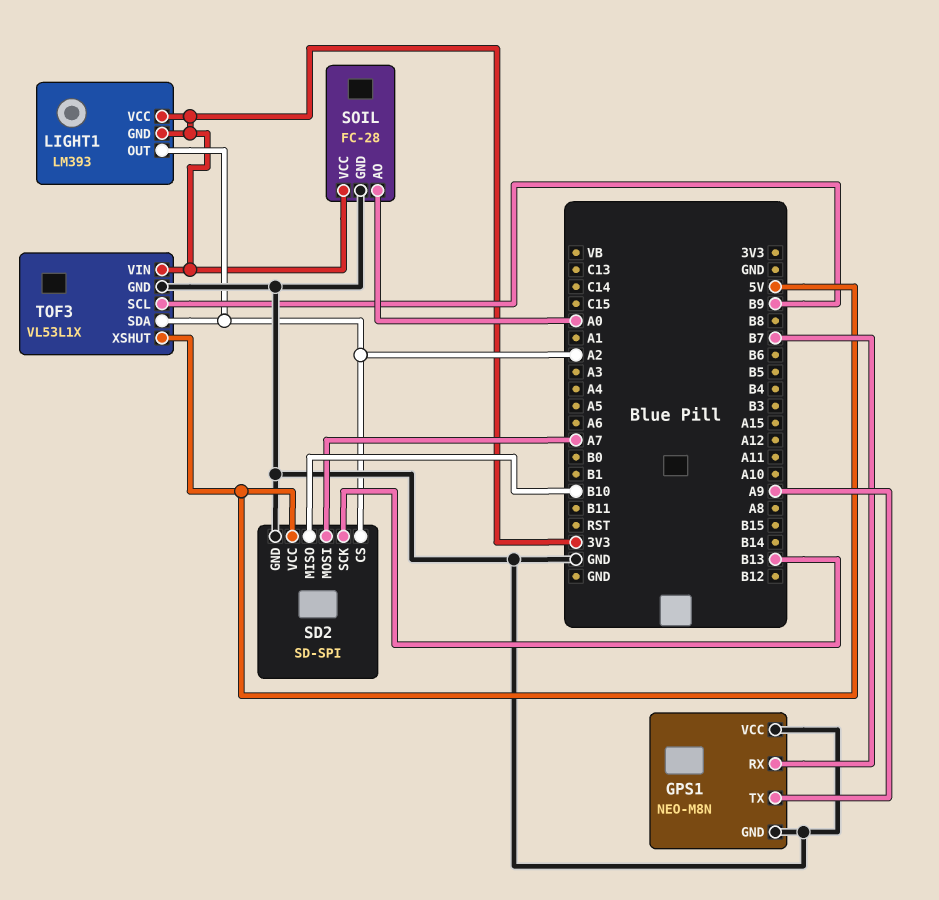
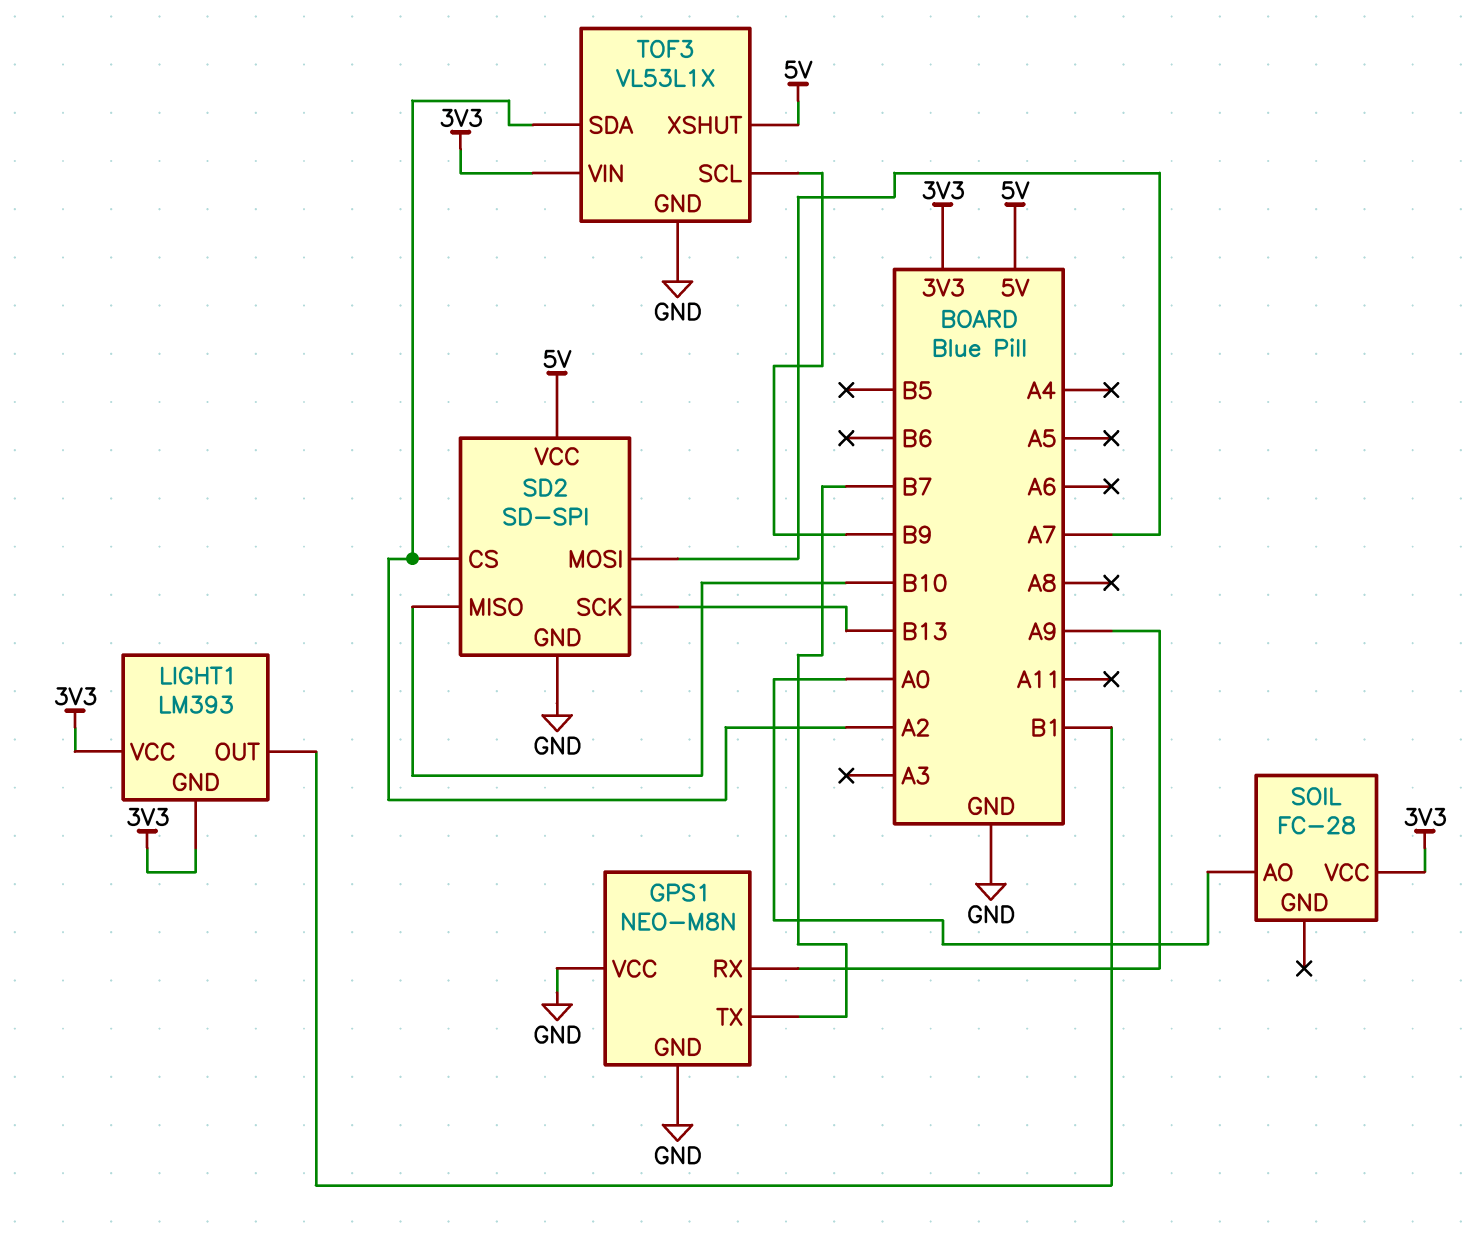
GPS1 pin RX: B7 -> A9
GPS1 pin TX: A9 -> B7
LIGHT1 pin OUT: A2 -> B1
SOIL pin GND: GND -> none

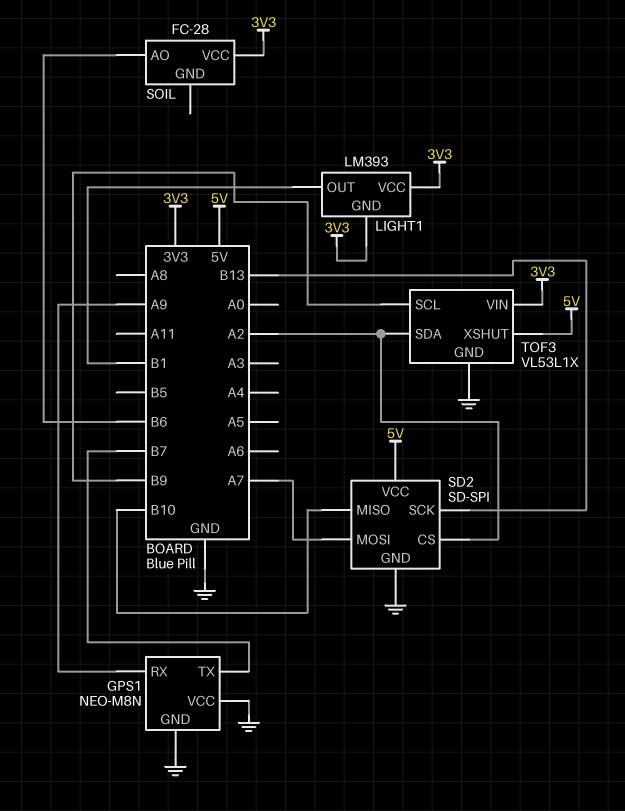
SOIL pin AO: A0 -> B6

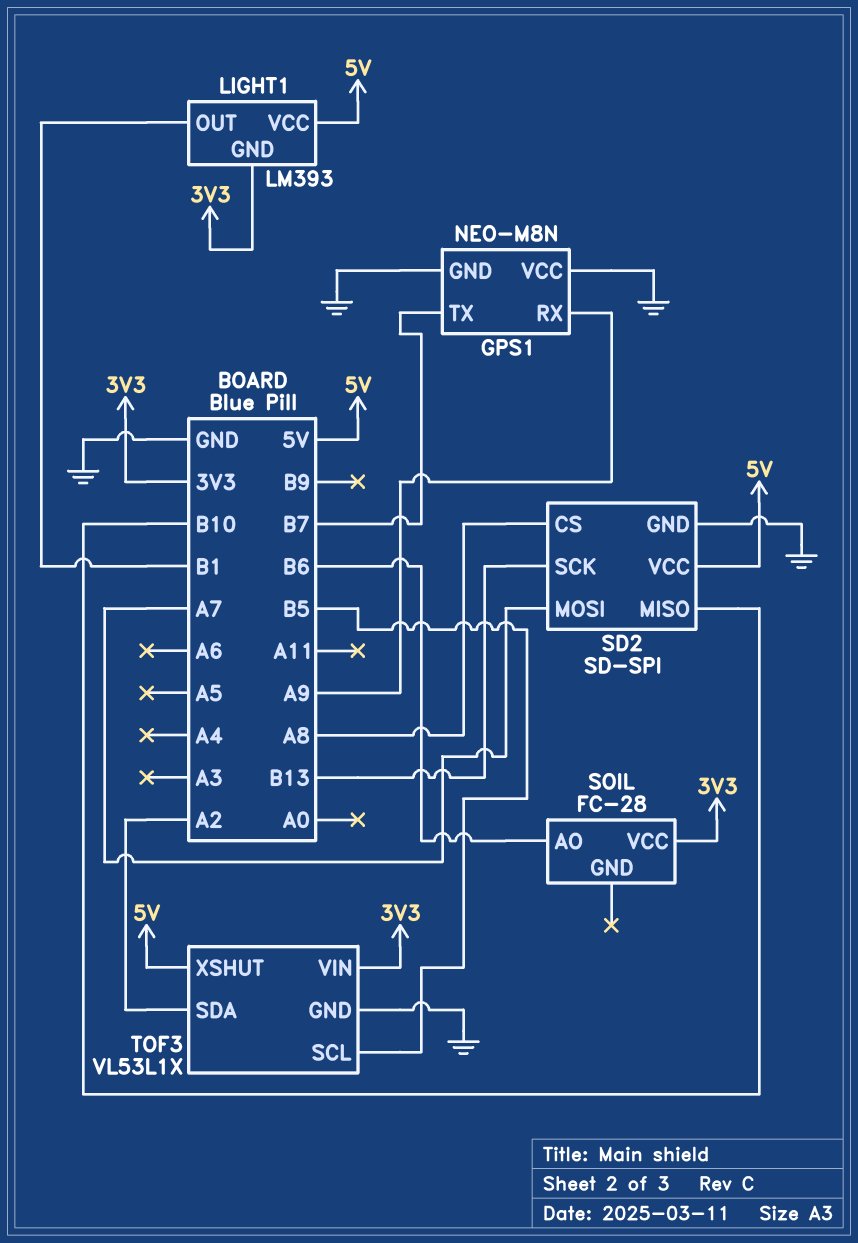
LIGHT1 pin VCC: 3V3 -> 5V
SD2 pin CS: A2 -> A8
TOF3 pin SCL: B9 -> B5

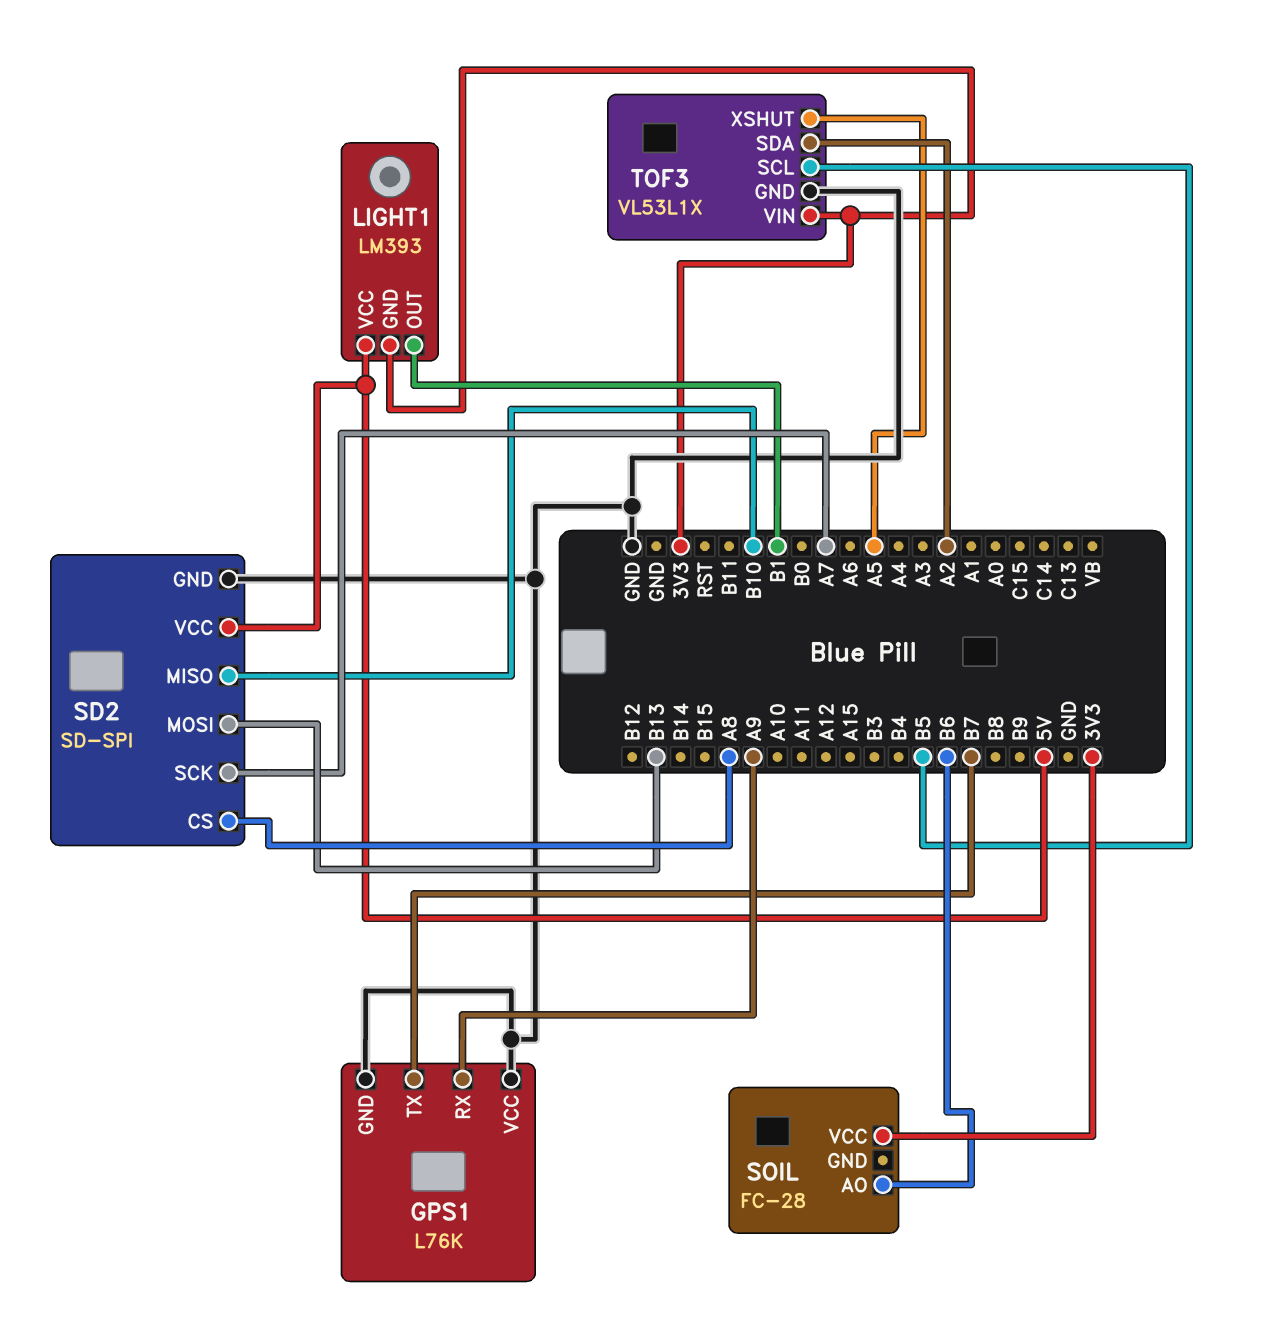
GPS1: NEO-M8N -> L76K
SD2 pin MOSI: A7 -> B13
SD2 pin SCK: B13 -> A7
TOF3 pin XSHUT: 5V -> A5

